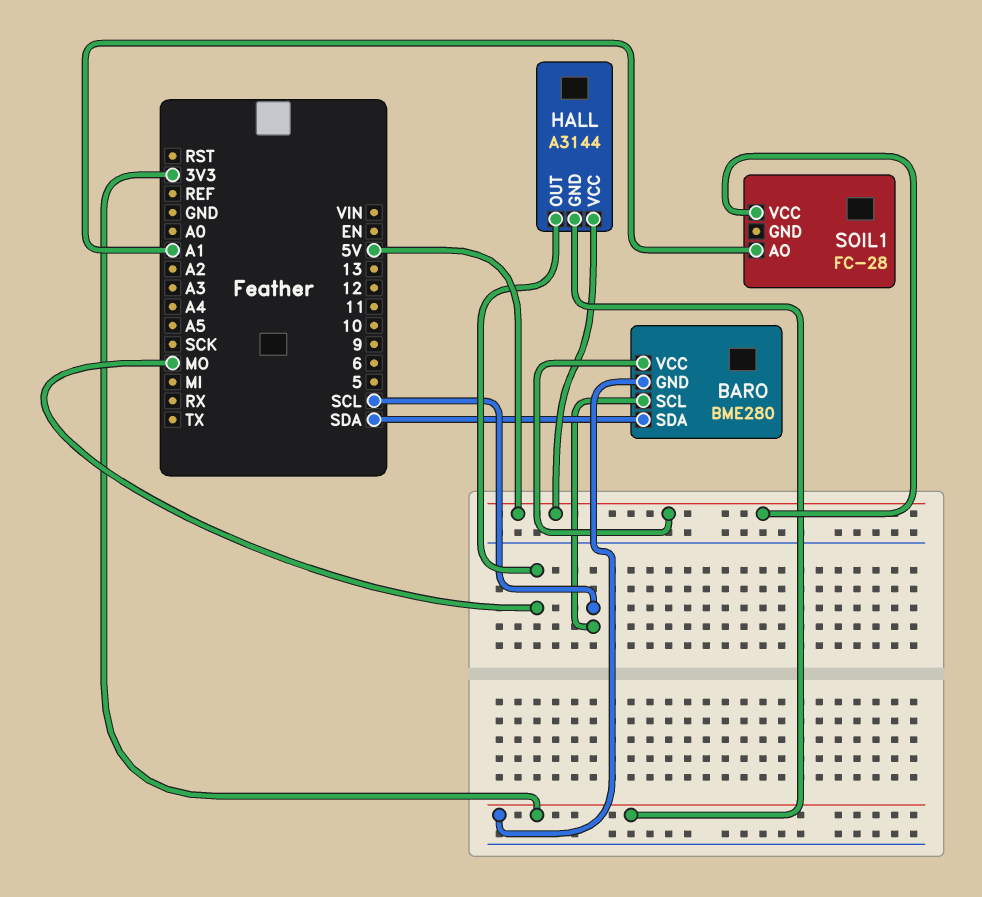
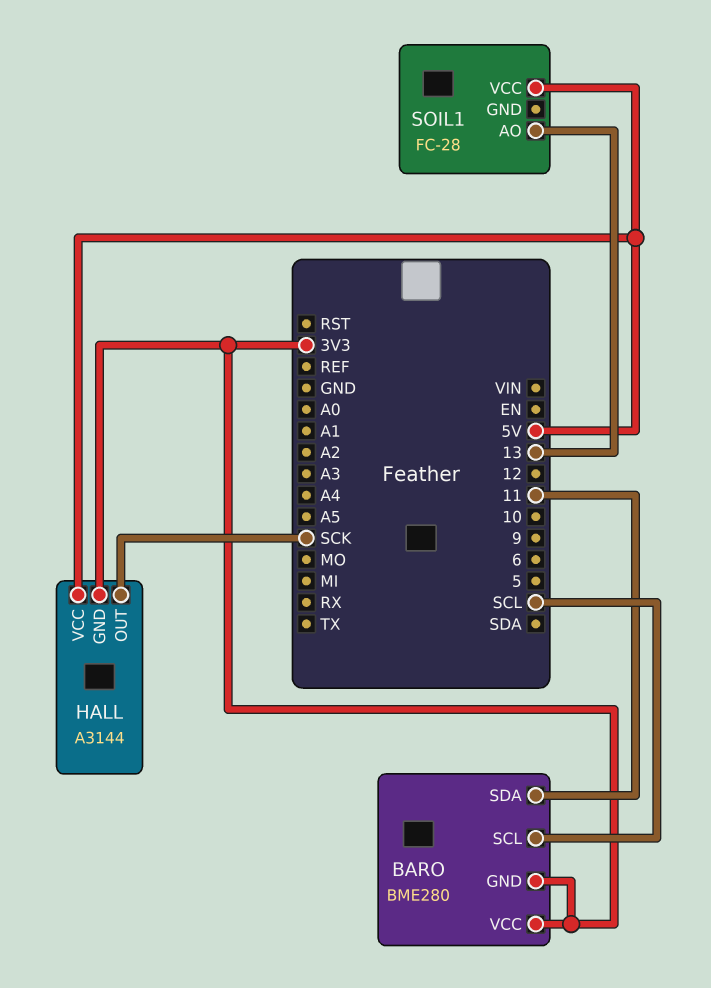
BARO pin SDA: SDA -> 11
BARO pin VCC: 5V -> 3V3
HALL pin OUT: MO -> SCK
SOIL1 pin AO: A1 -> 13

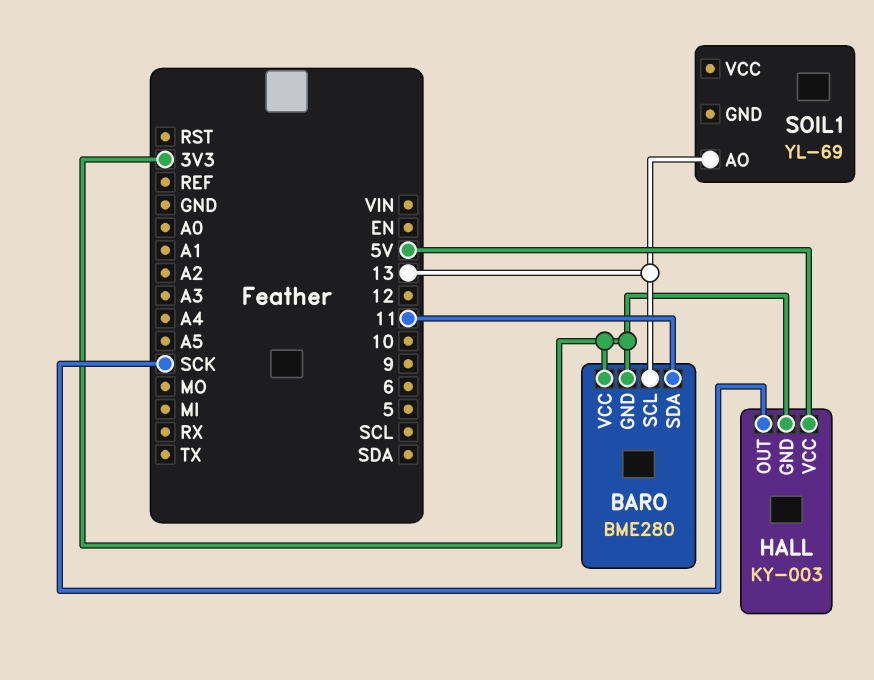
BARO pin SCL: SCL -> 13
HALL: A3144 -> KY-003
SOIL1: FC-28 -> YL-69
SOIL1 pin VCC: 5V -> none

